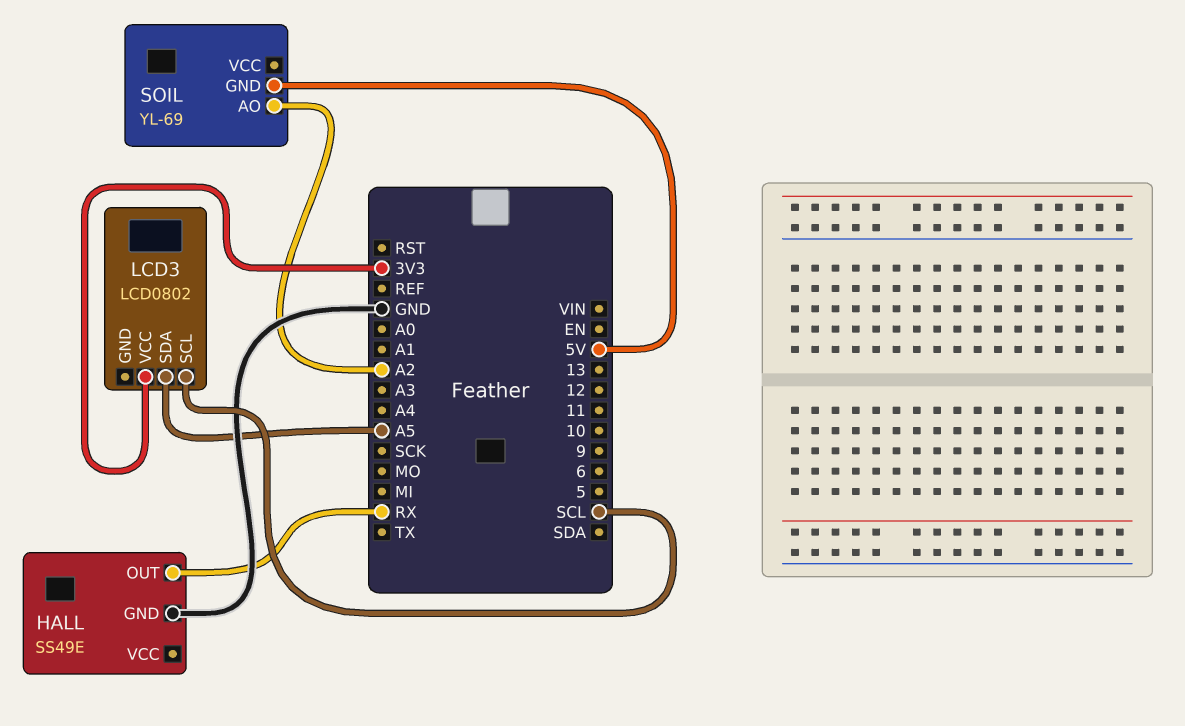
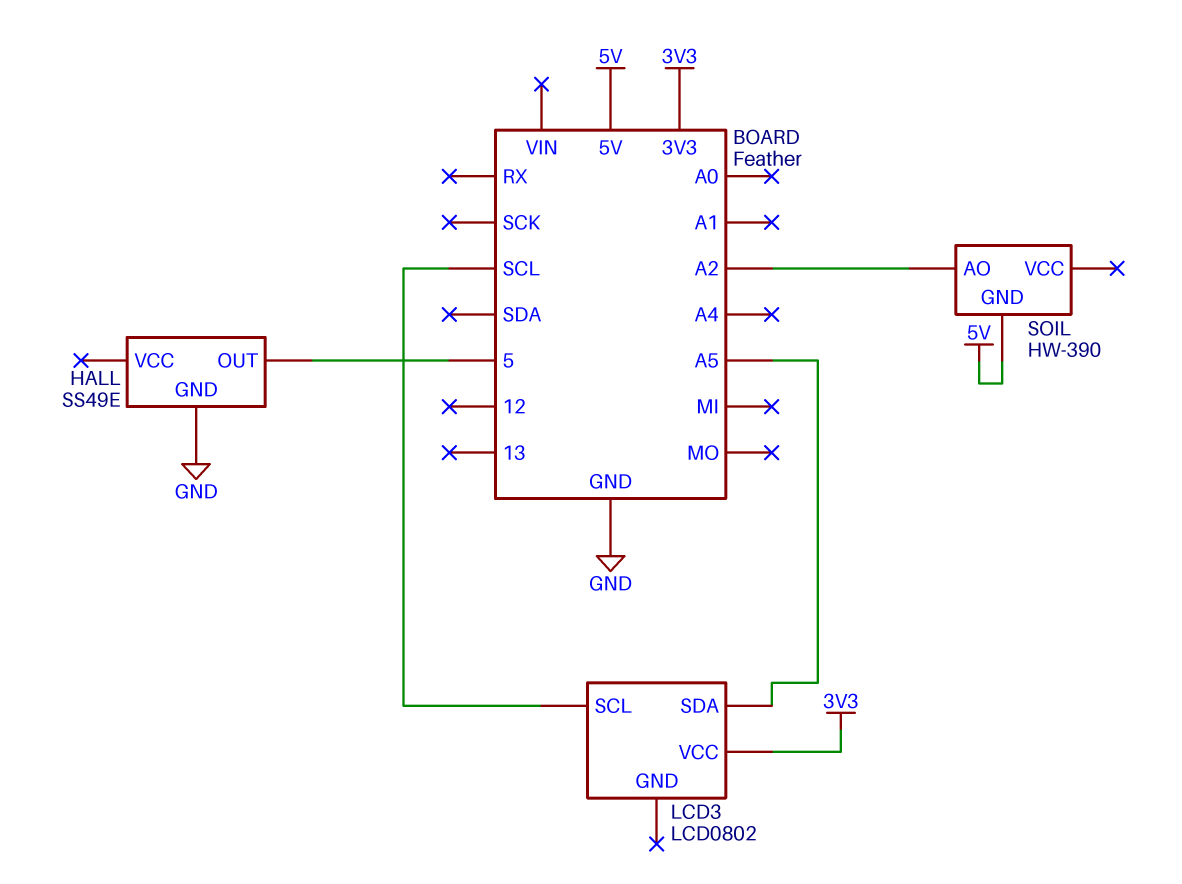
HALL pin OUT: RX -> 5
SOIL: YL-69 -> HW-390

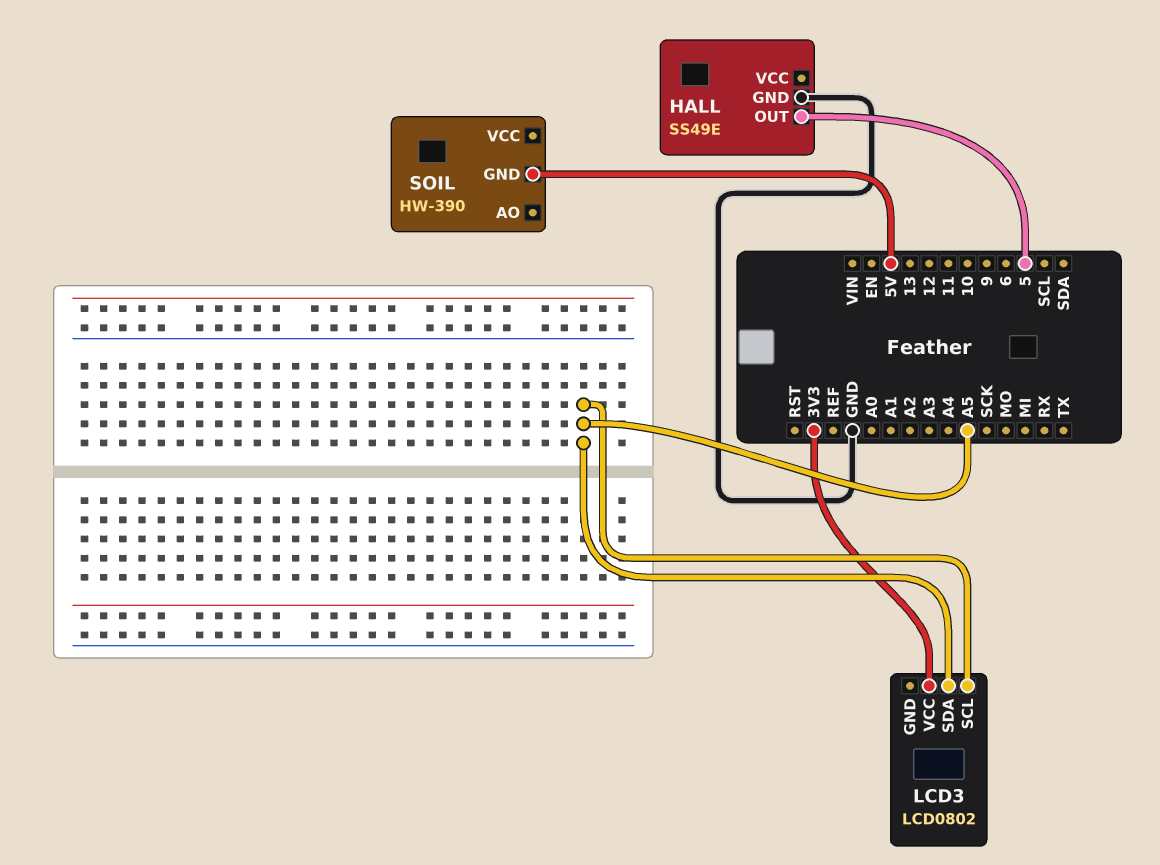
LCD3 pin SCL: SCL -> A5
SOIL pin AO: A2 -> none

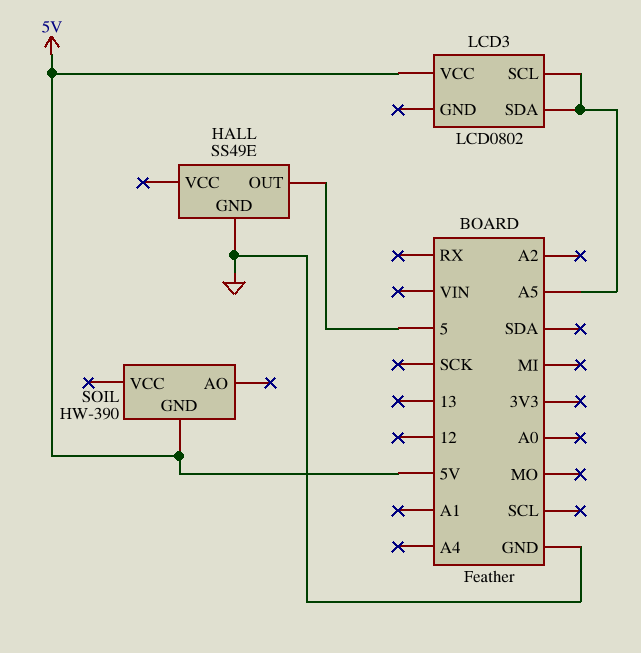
LCD3 pin VCC: 3V3 -> 5V

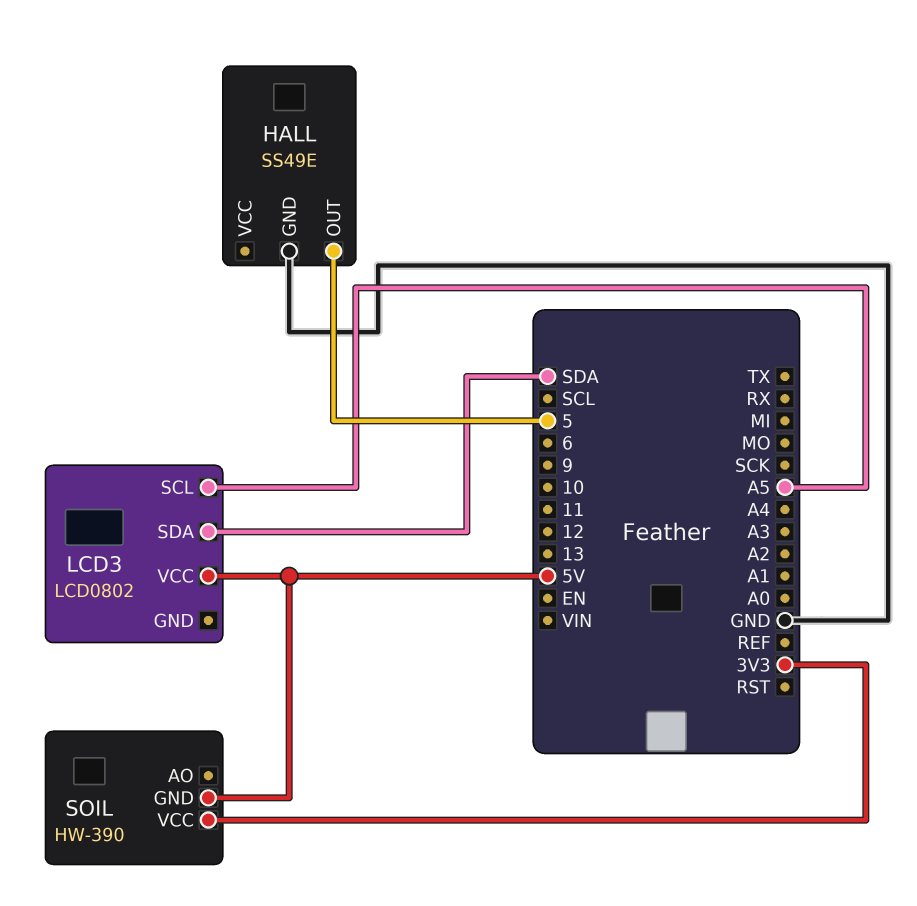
LCD3 pin SDA: A5 -> SDA
SOIL pin VCC: none -> 3V3

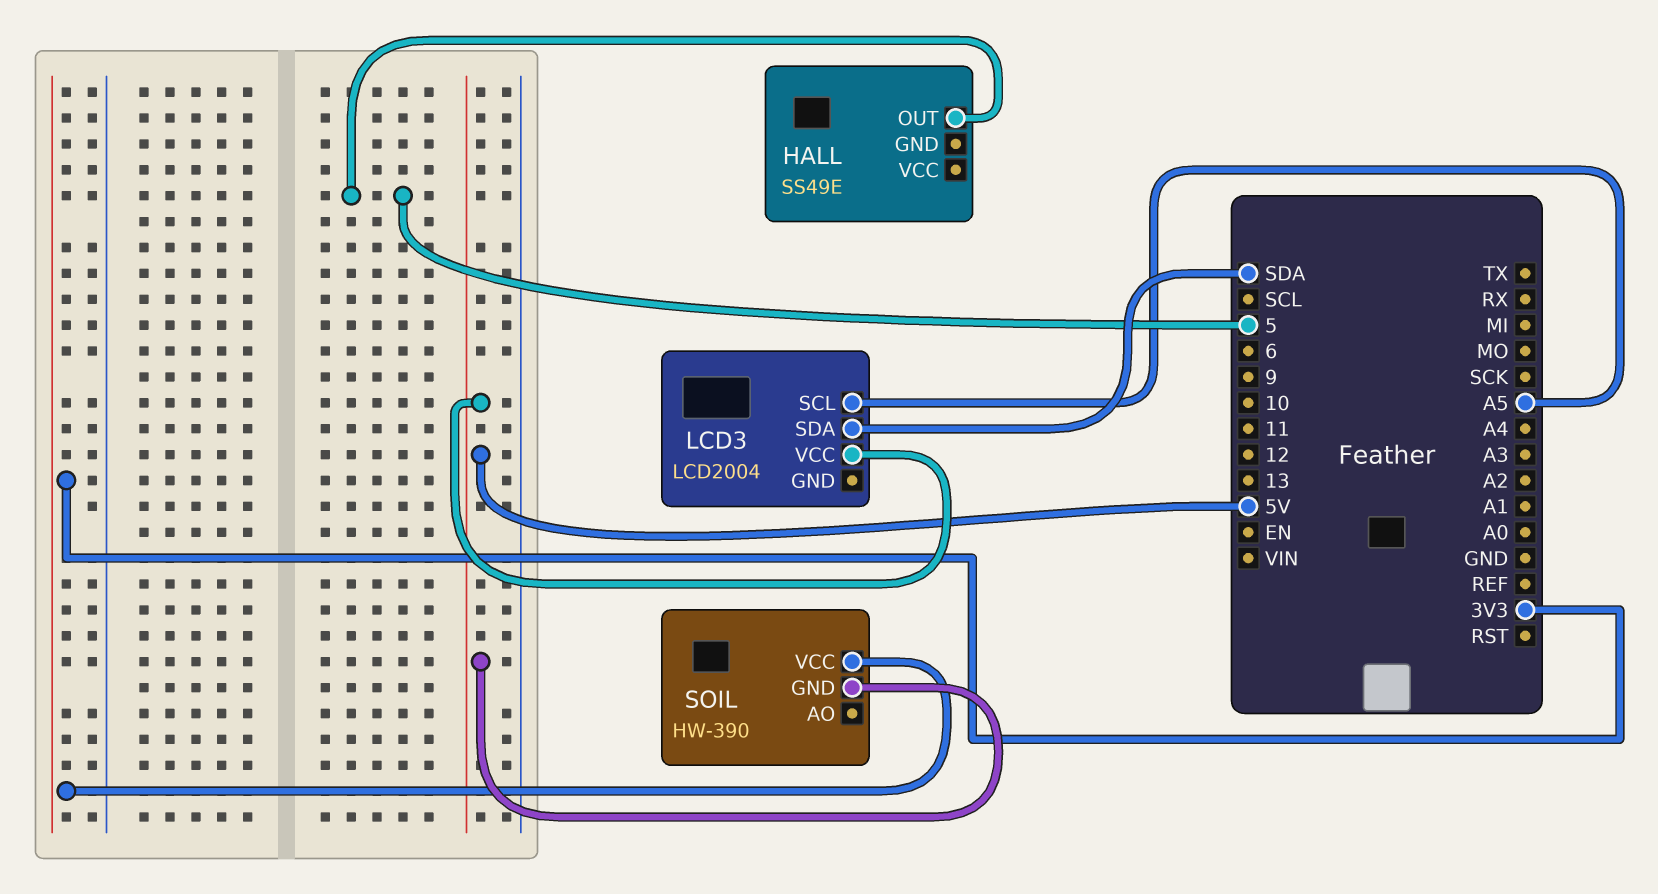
HALL pin GND: GND -> none
LCD3: LCD0802 -> LCD2004

